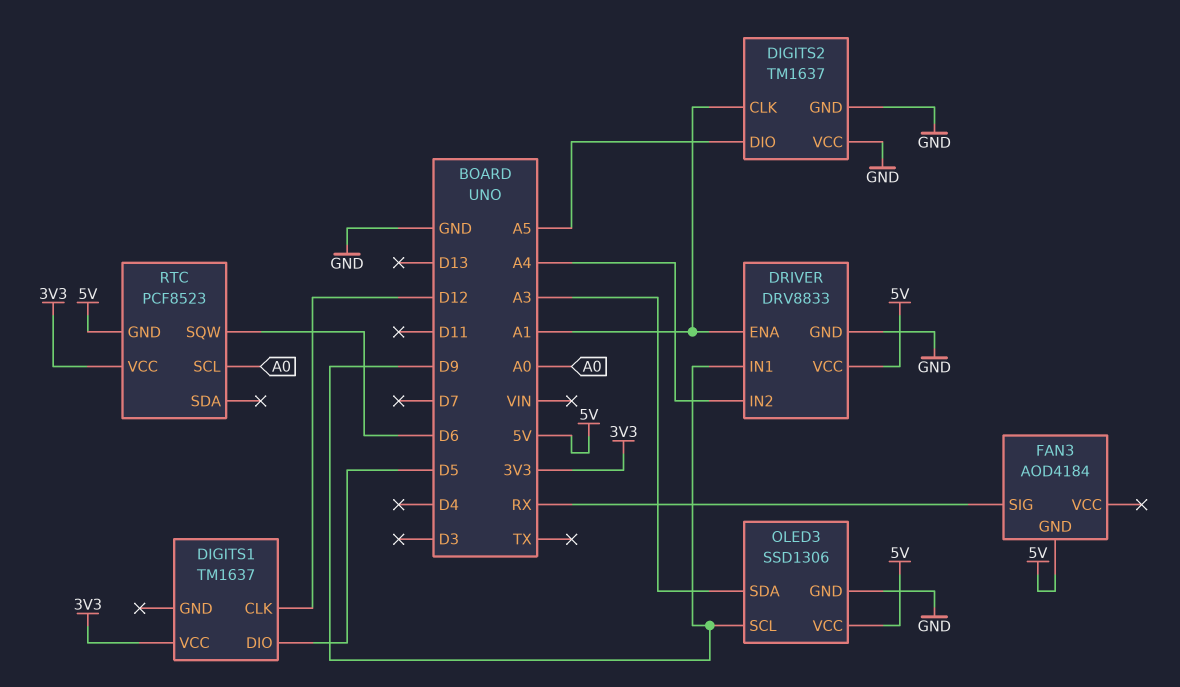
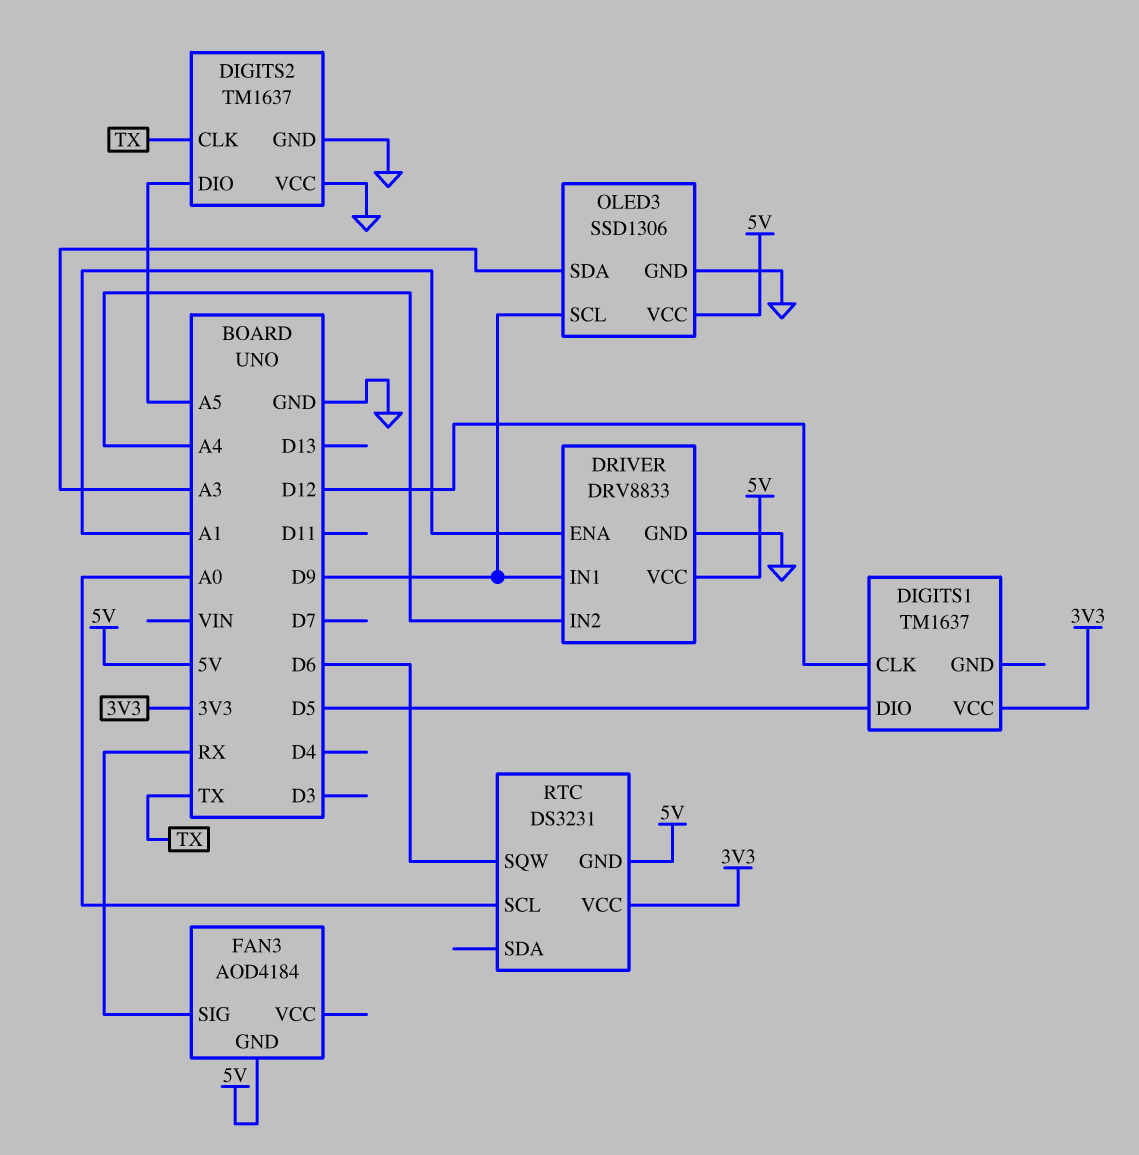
DIGITS2 pin CLK: A1 -> TX
RTC: PCF8523 -> DS3231

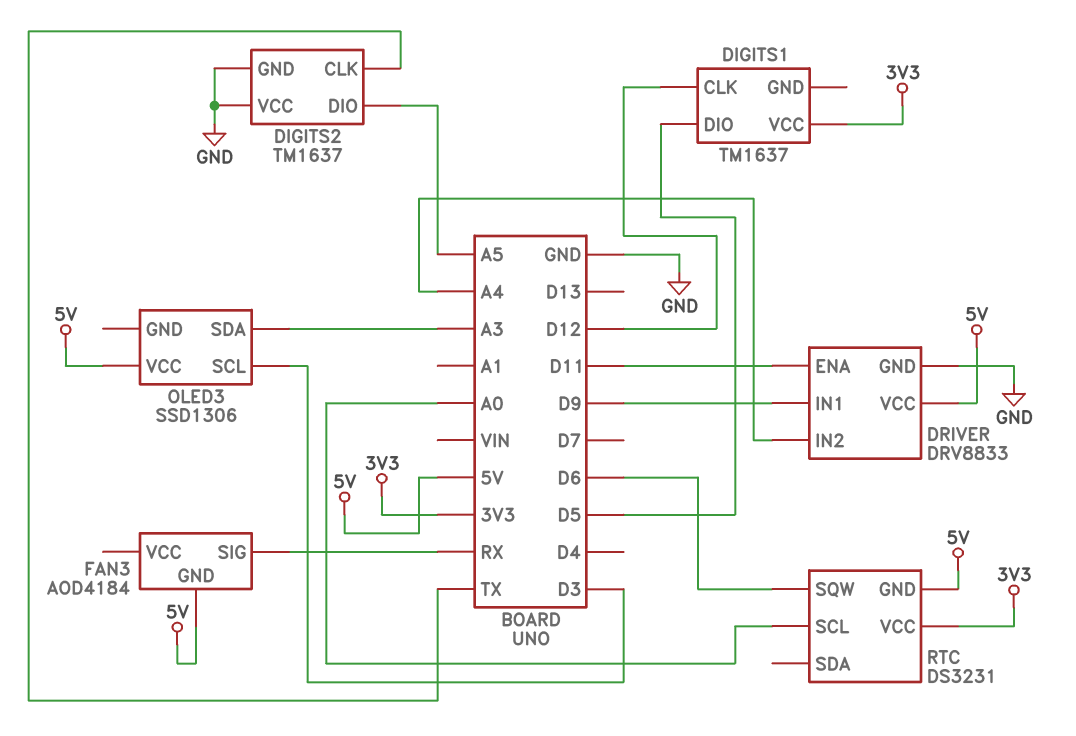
DRIVER pin ENA: A1 -> D11
OLED3 pin GND: GND -> none
OLED3 pin SCL: D9 -> D3

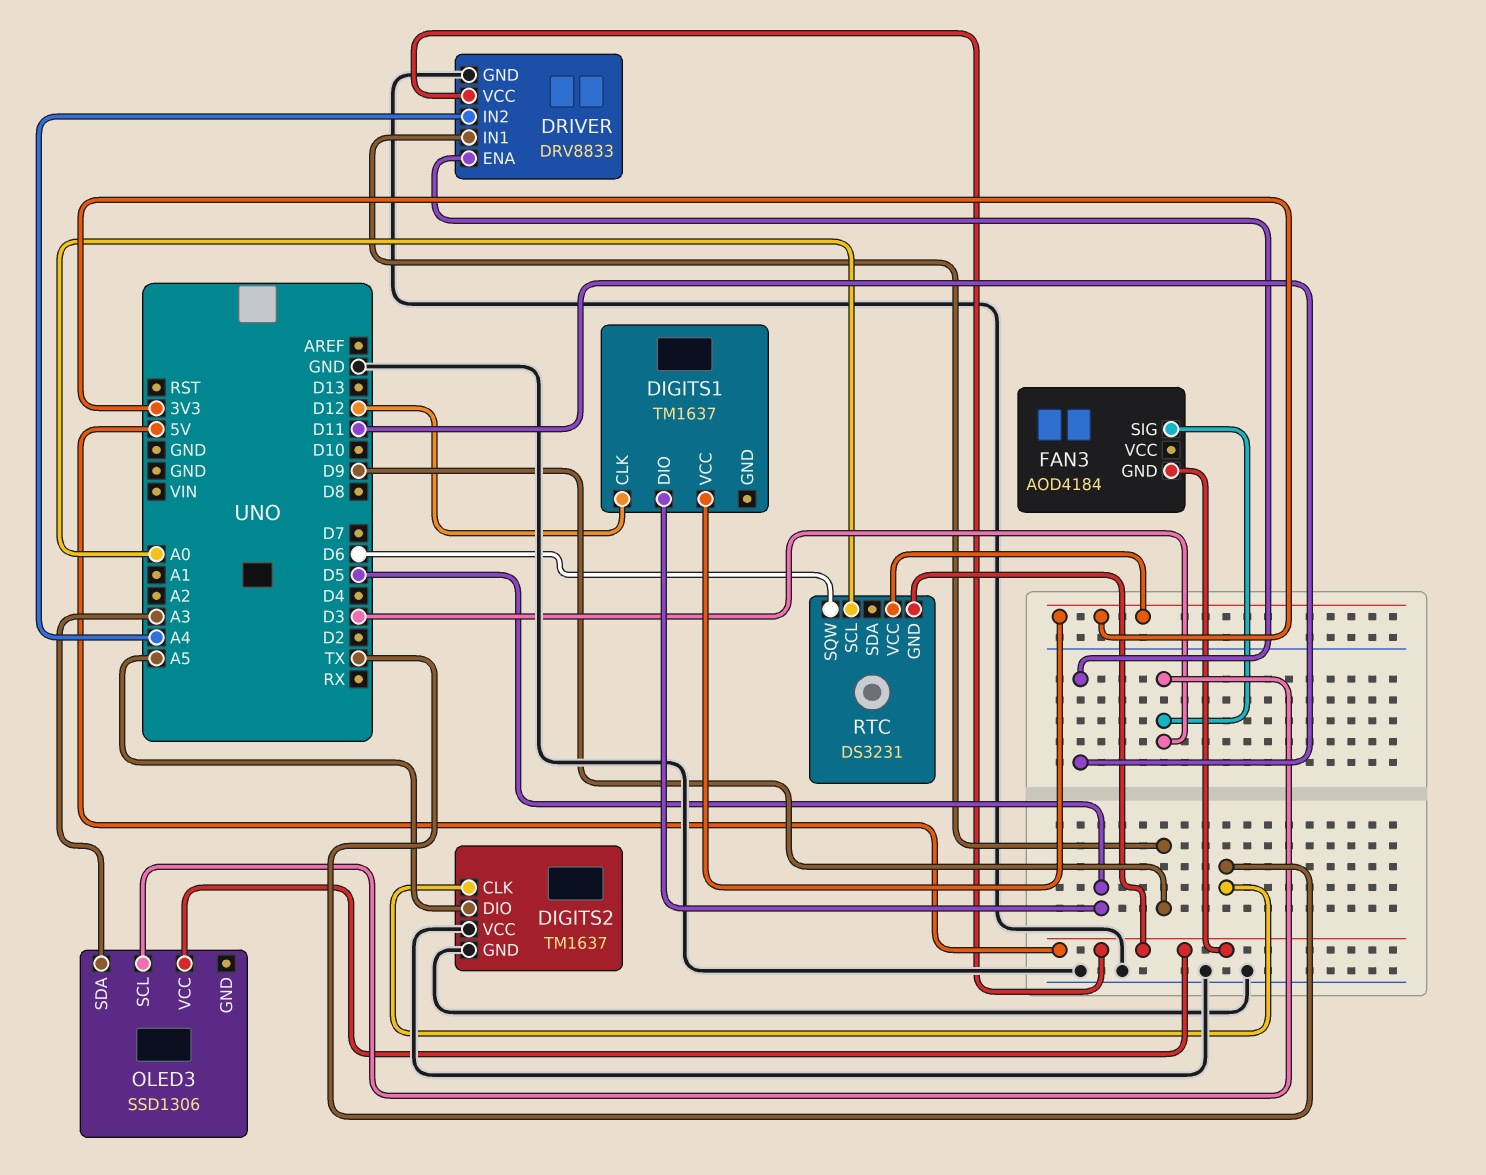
FAN3 pin SIG: RX -> D3

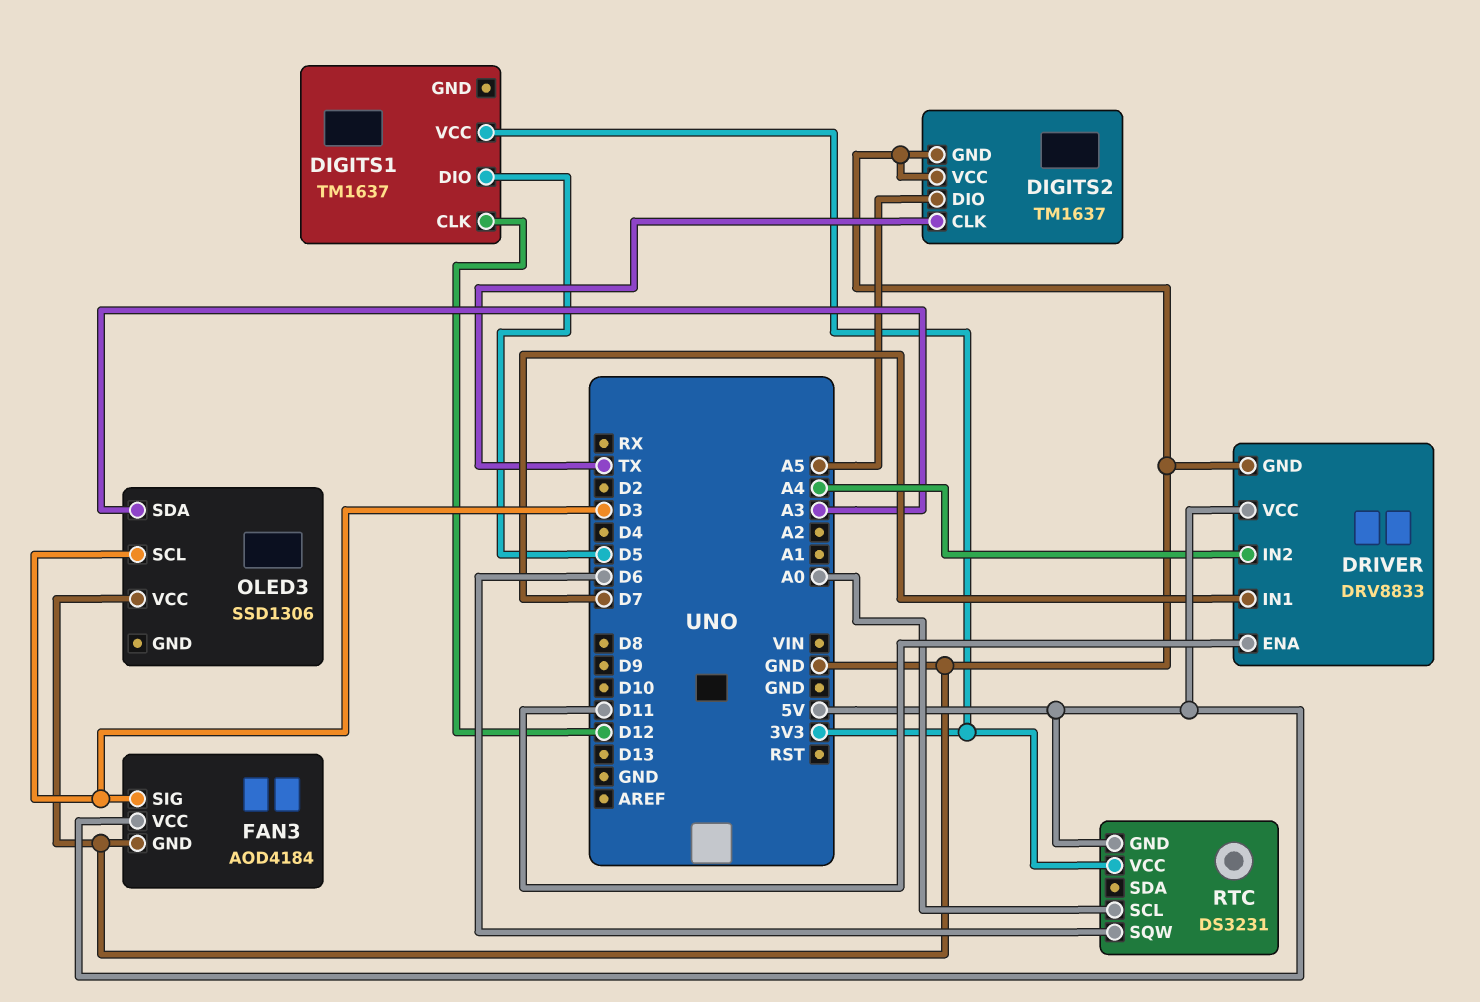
DRIVER pin IN1: D9 -> D7
FAN3 pin GND: 5V -> GND
FAN3 pin VCC: none -> 5V
OLED3 pin VCC: 5V -> GND

